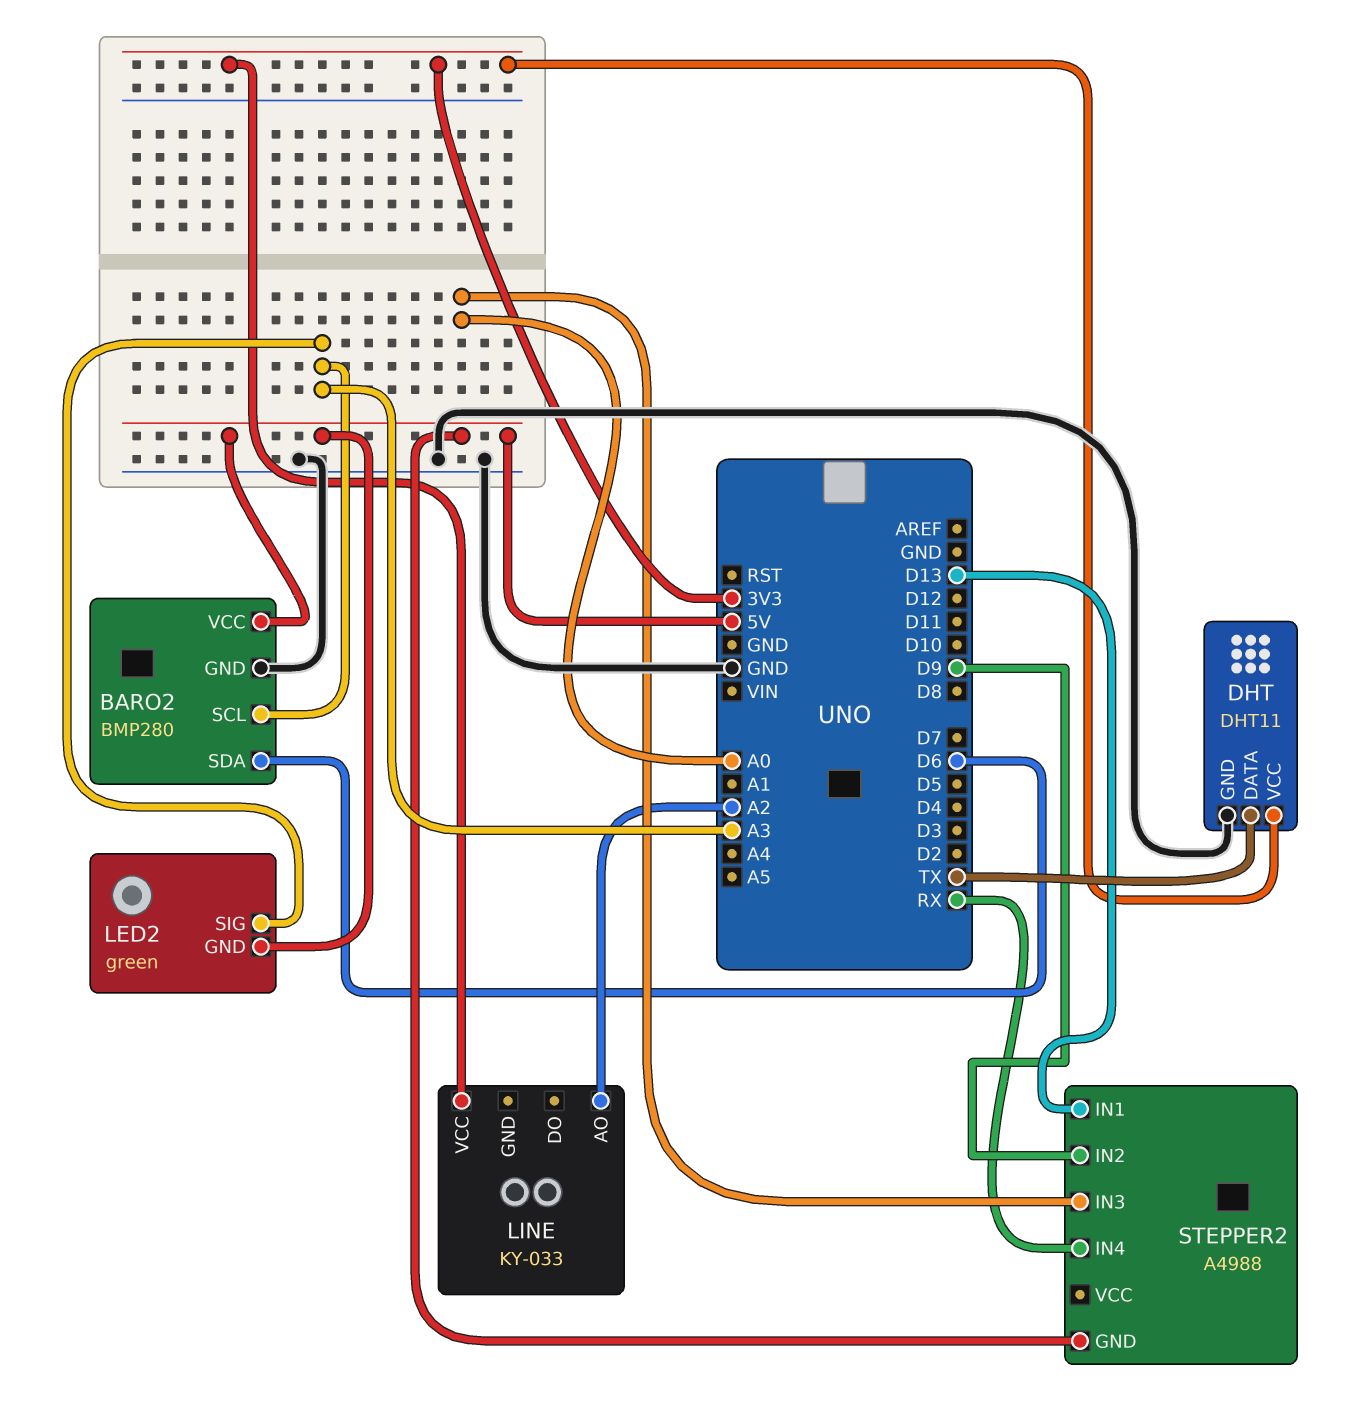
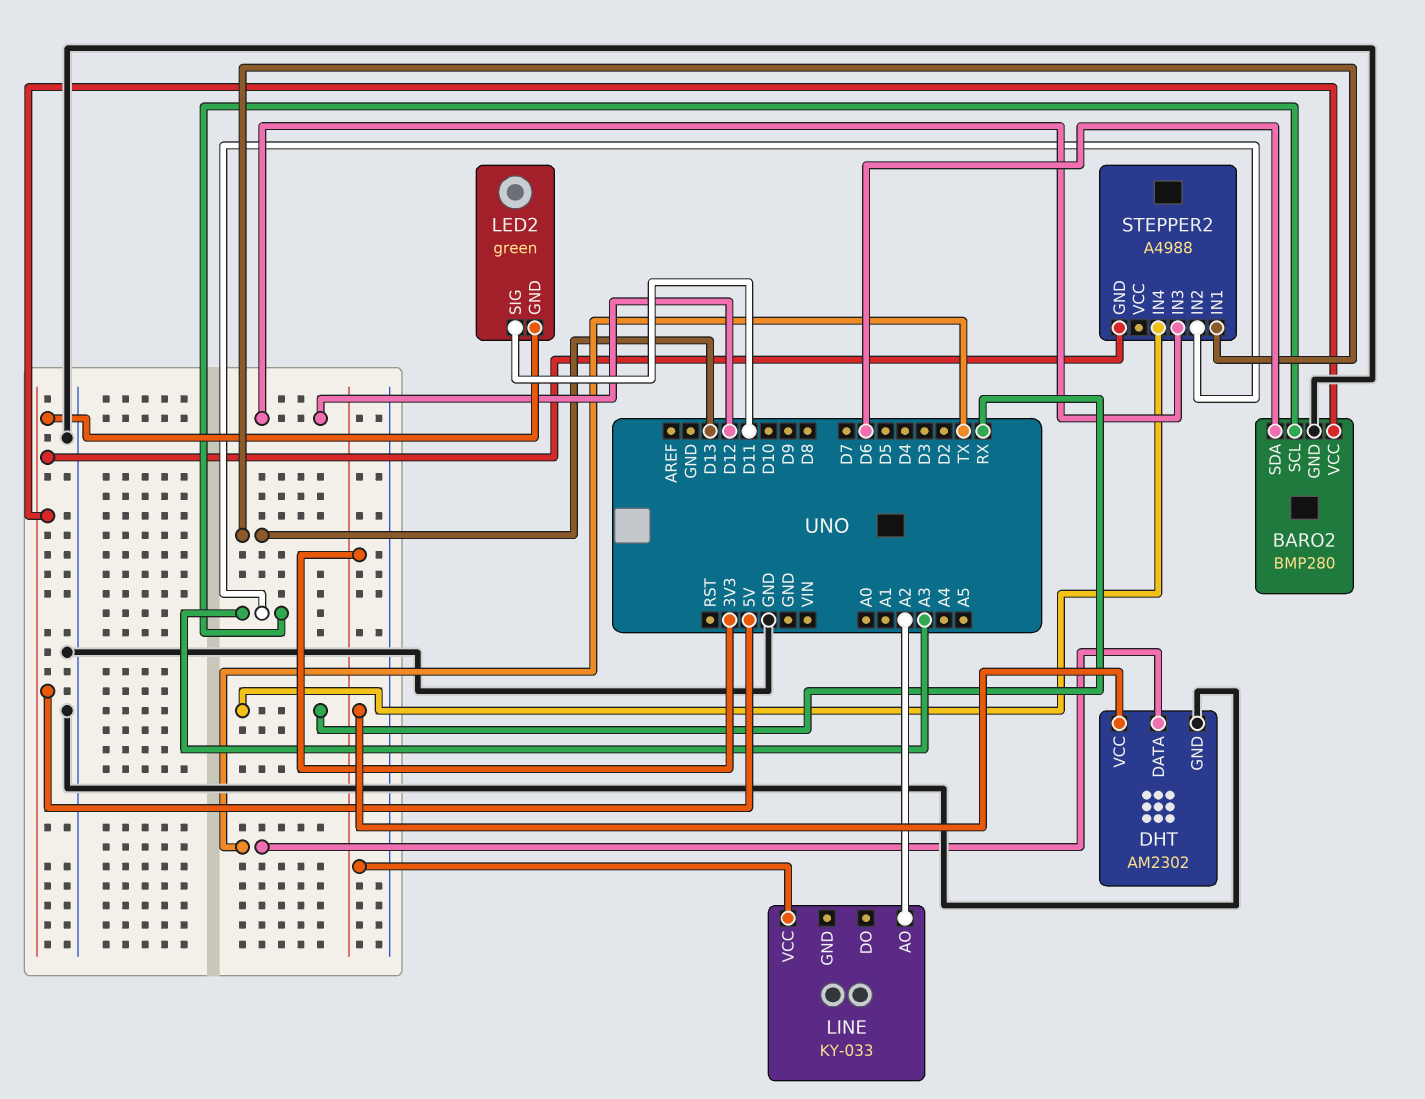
DHT: DHT11 -> AM2302
LED2 pin SIG: A3 -> D11
STEPPER2 pin IN2: D9 -> A3
STEPPER2 pin IN3: A0 -> D12

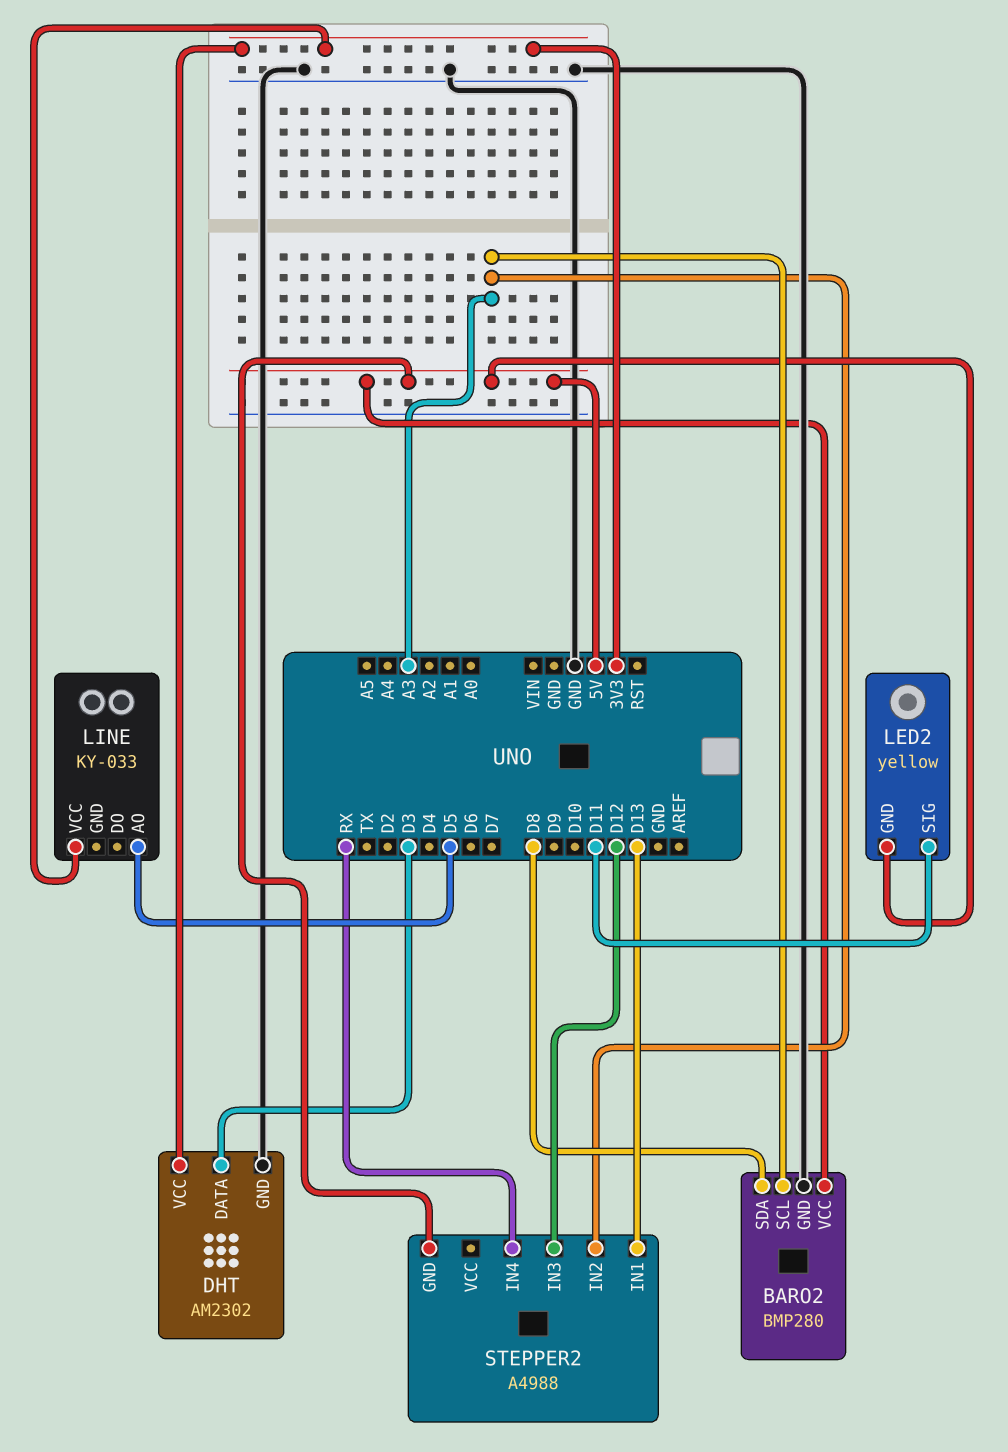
BARO2 pin SDA: D6 -> D8
DHT pin DATA: TX -> D3
LED2: green -> yellow
LINE pin AO: A2 -> D5

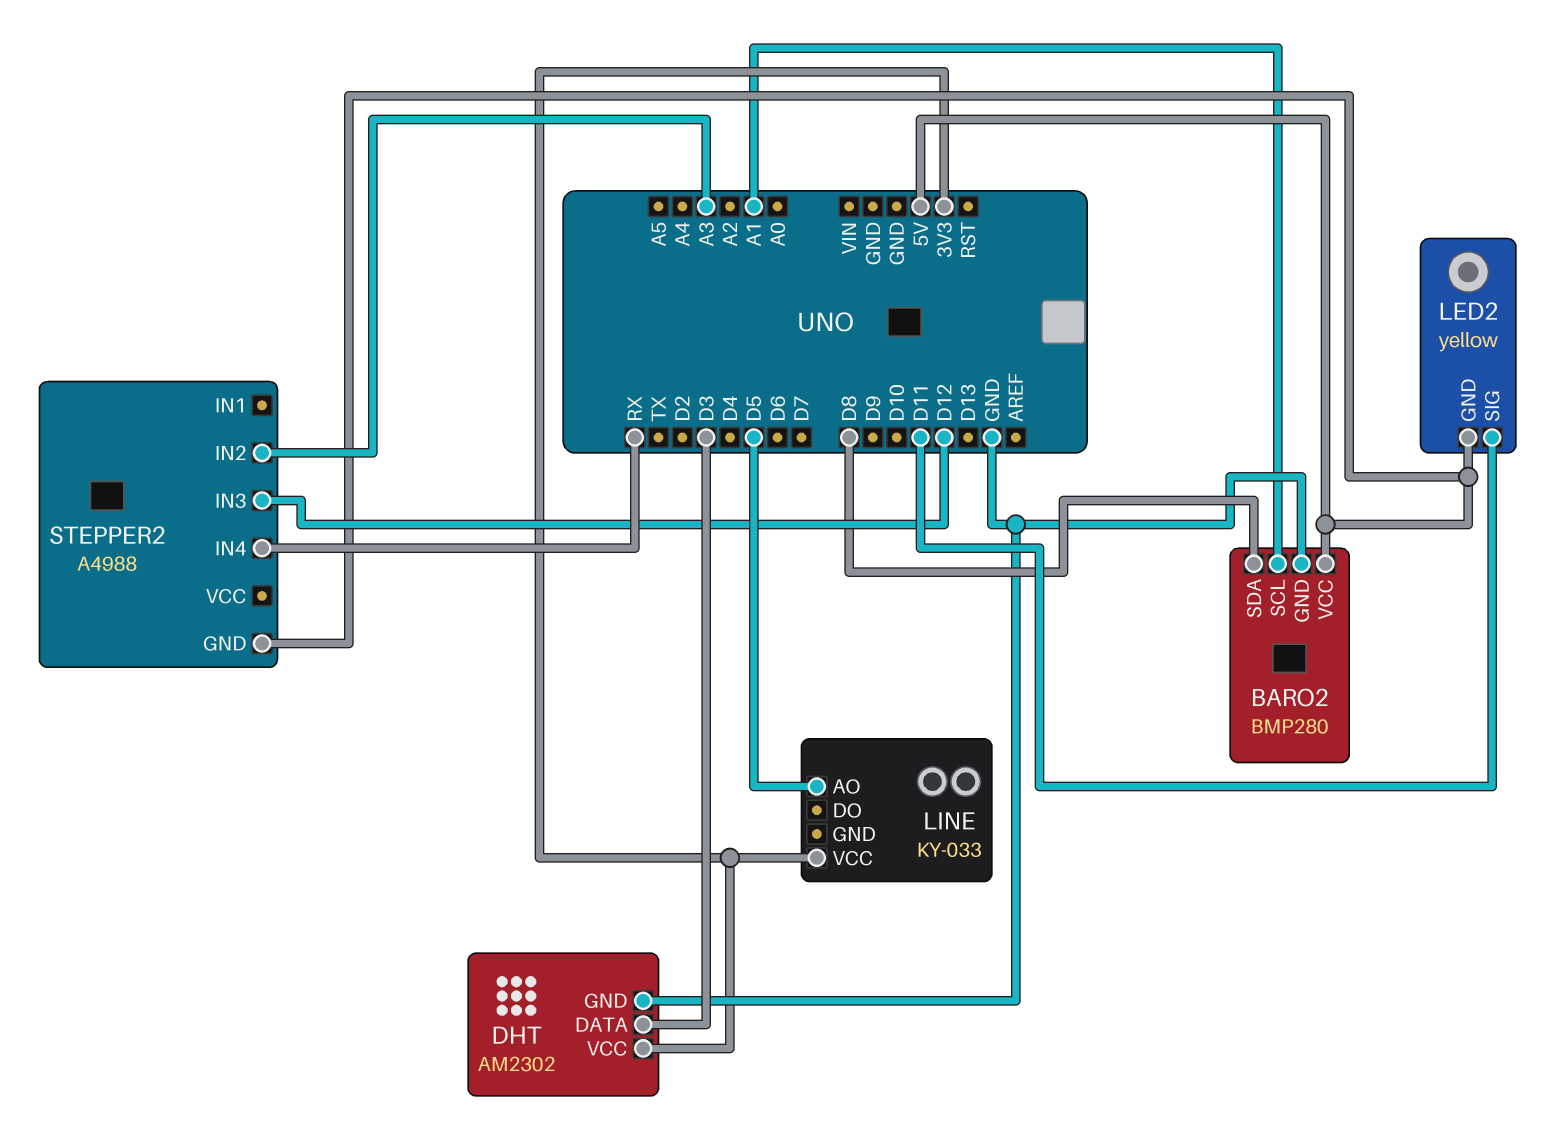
BARO2 pin SCL: A3 -> A1
STEPPER2 pin IN1: D13 -> none

